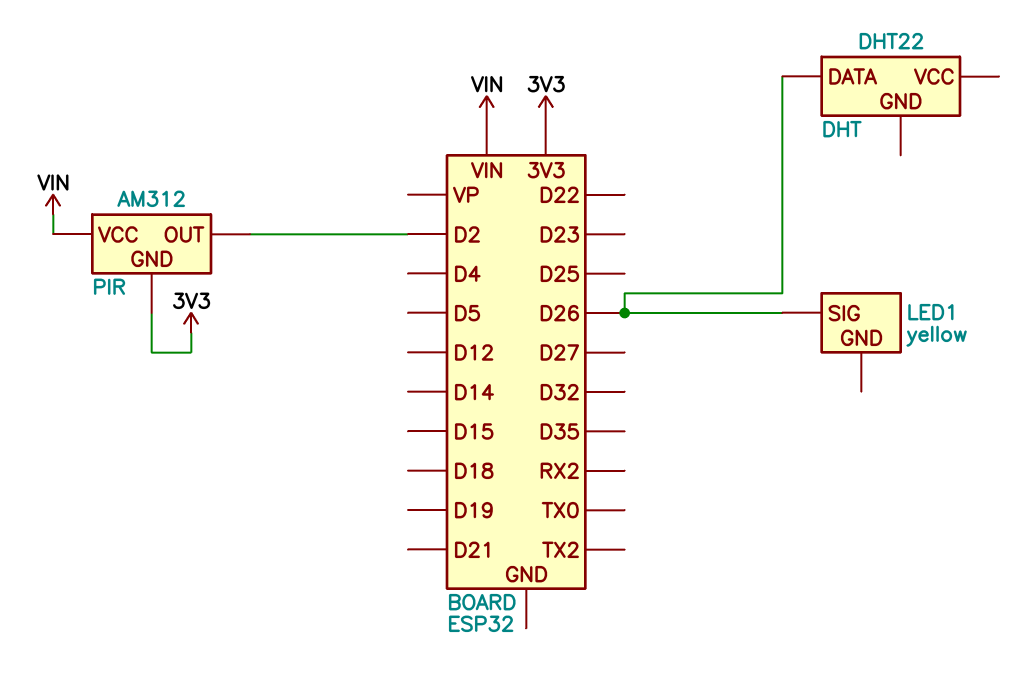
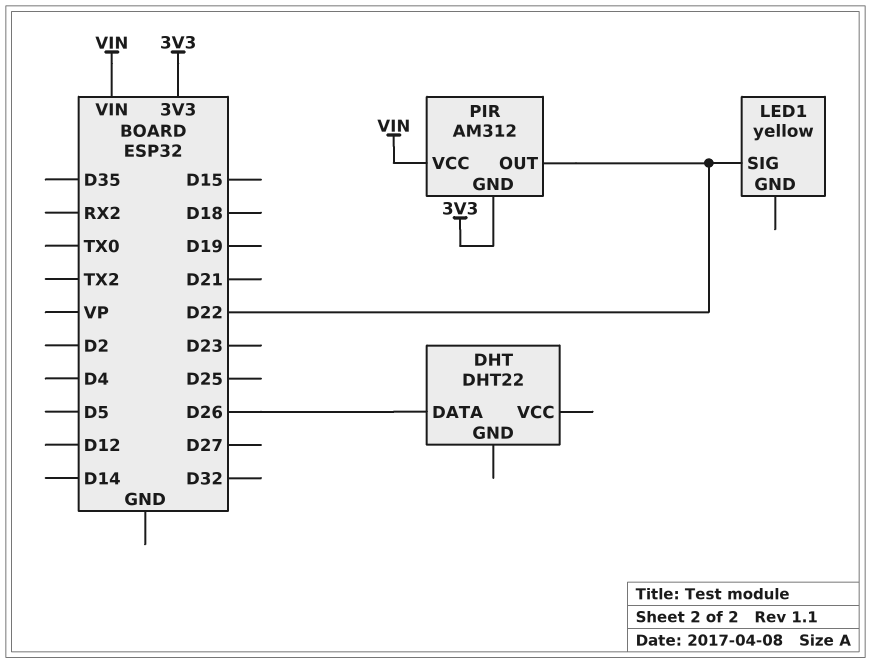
LED1 pin SIG: D26 -> D22
PIR pin OUT: D2 -> D22

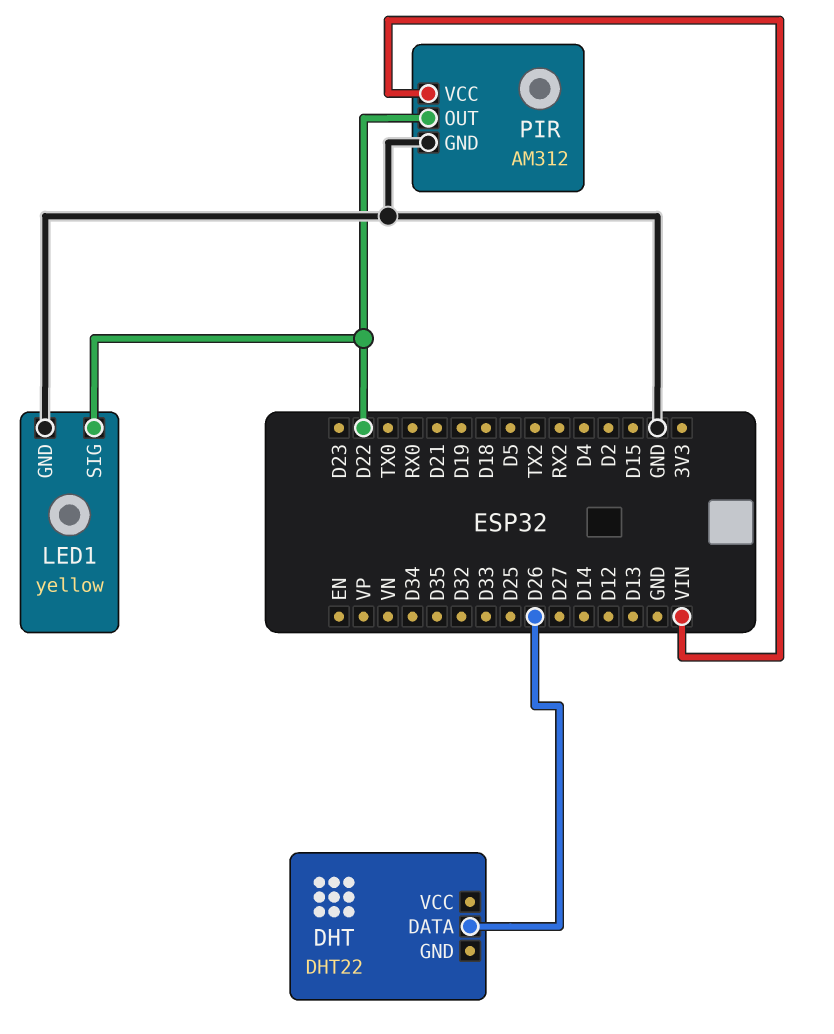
LED1 pin GND: none -> GND
PIR pin GND: 3V3 -> GND

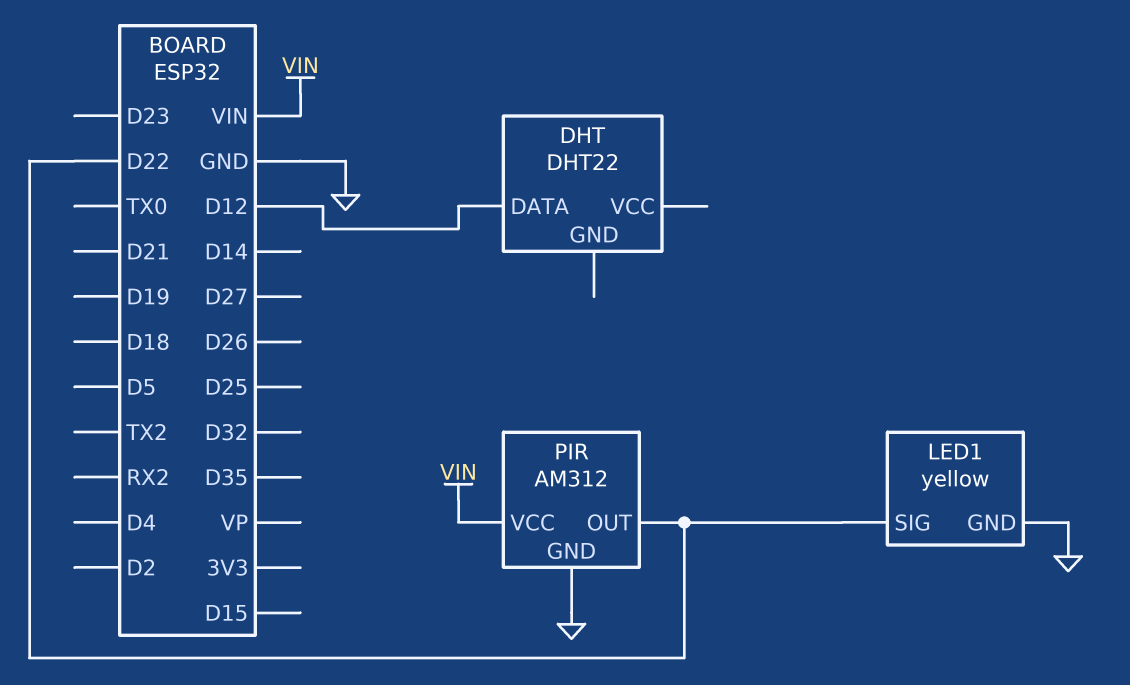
DHT pin DATA: D26 -> D12

